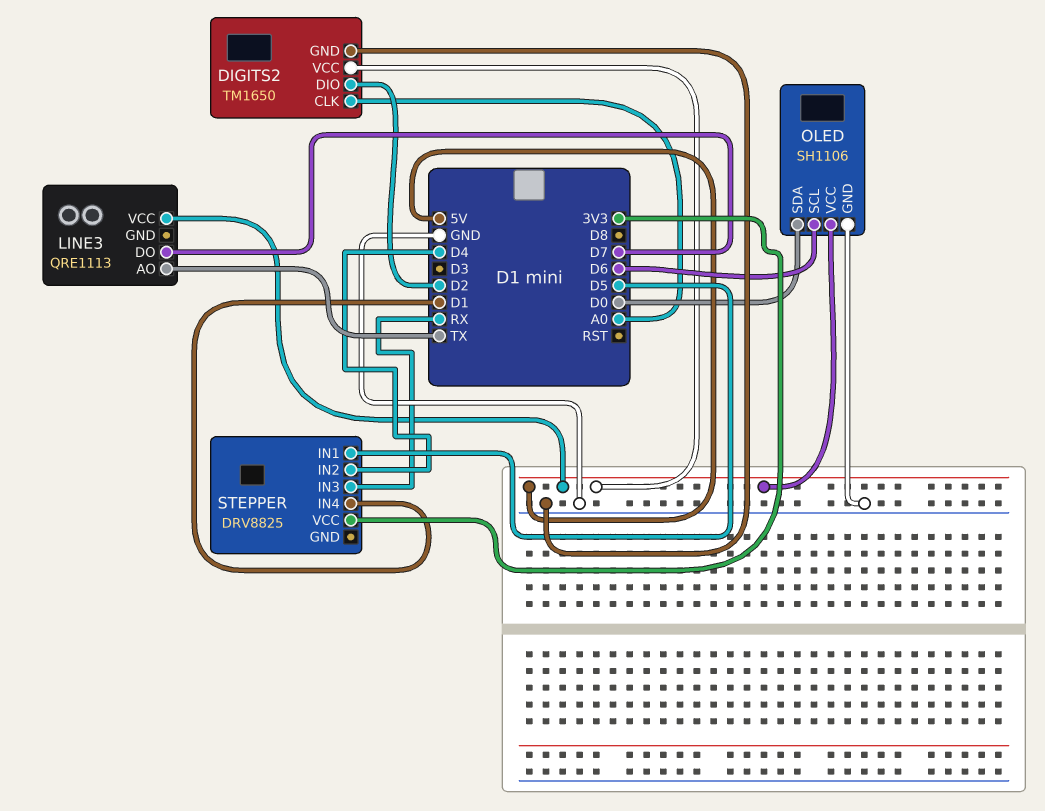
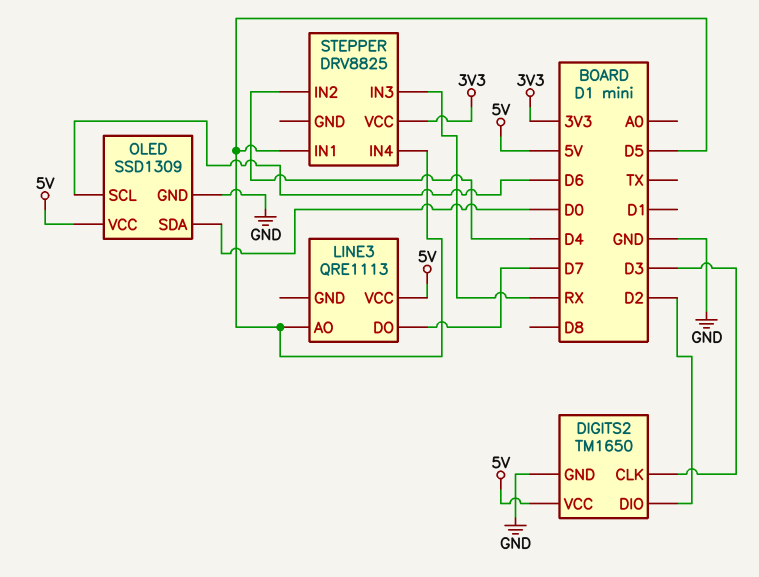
DIGITS2 pin CLK: A0 -> D3
LINE3 pin AO: TX -> D5
OLED: SH1106 -> SSD1309
STEPPER pin IN4: D1 -> D5

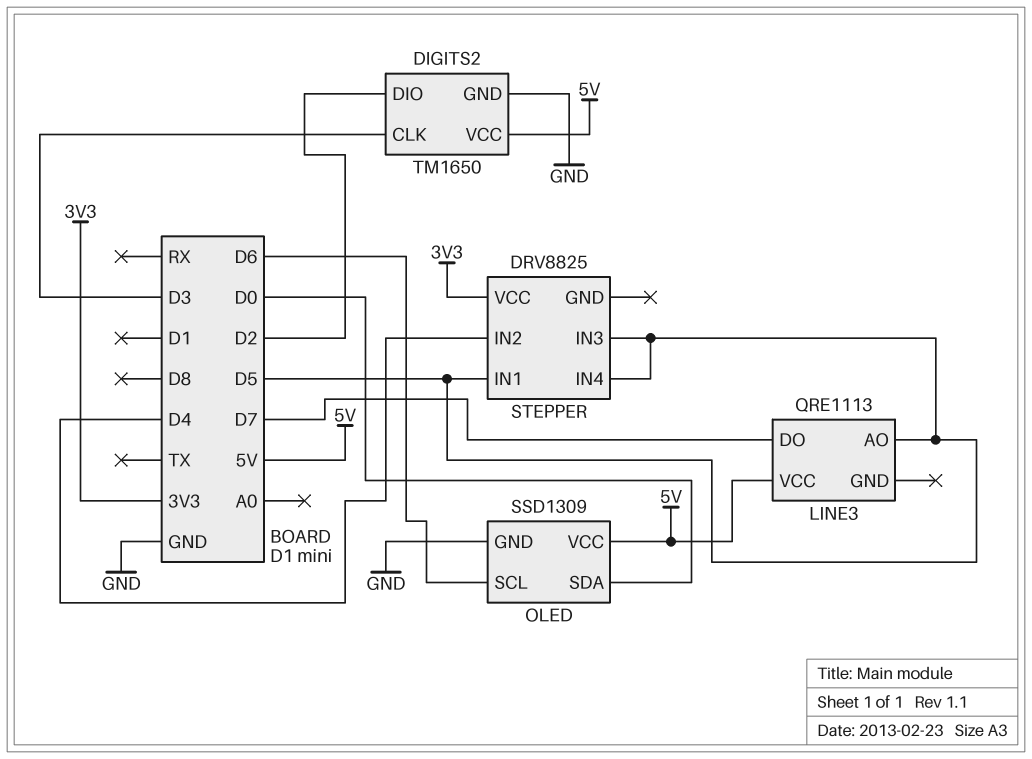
STEPPER pin IN3: RX -> D5

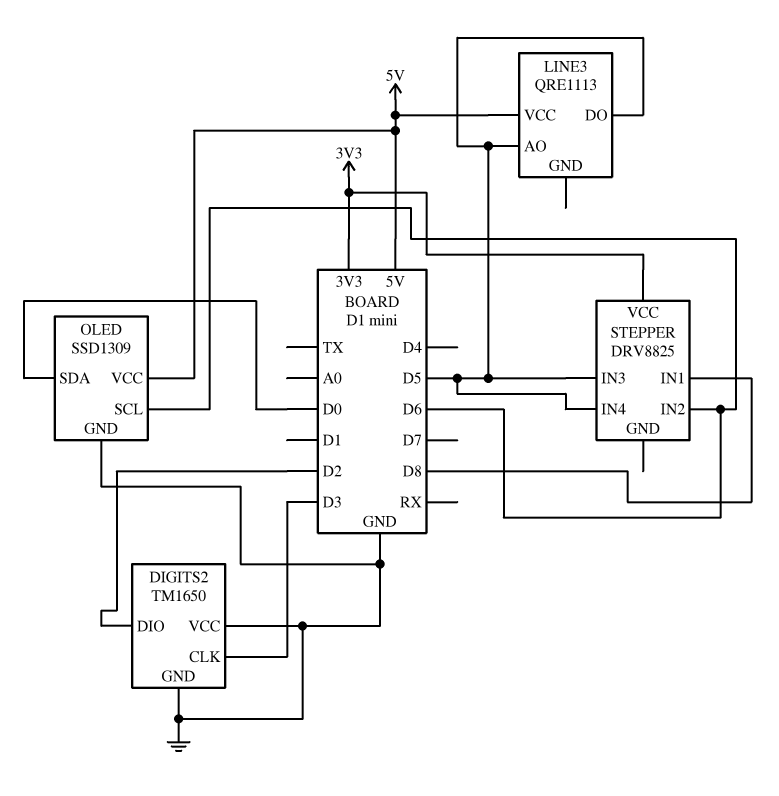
DIGITS2 pin VCC: 5V -> GND
LINE3 pin DO: D7 -> D5
STEPPER pin IN1: D5 -> D8
STEPPER pin IN2: D4 -> D6

